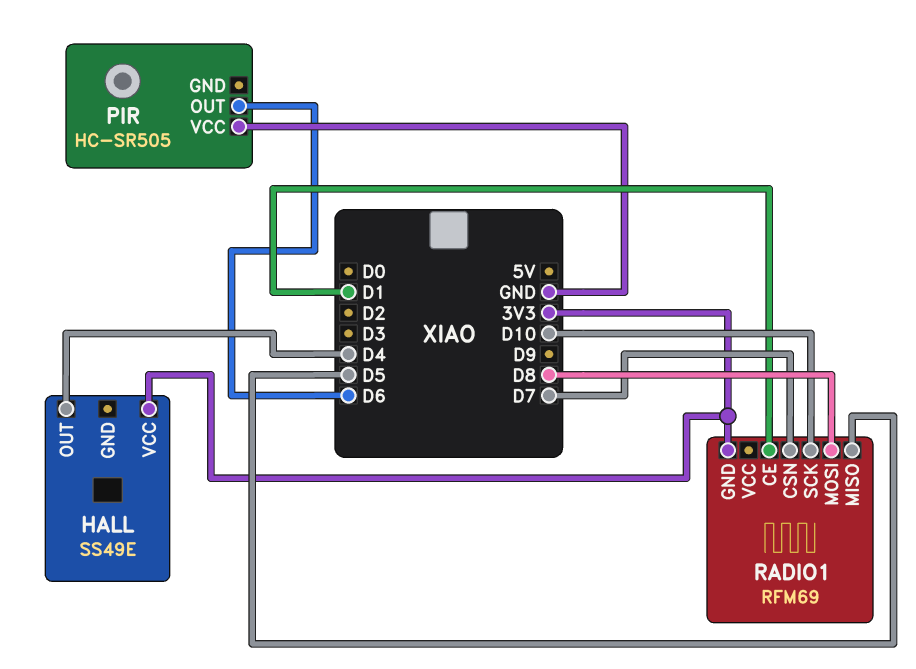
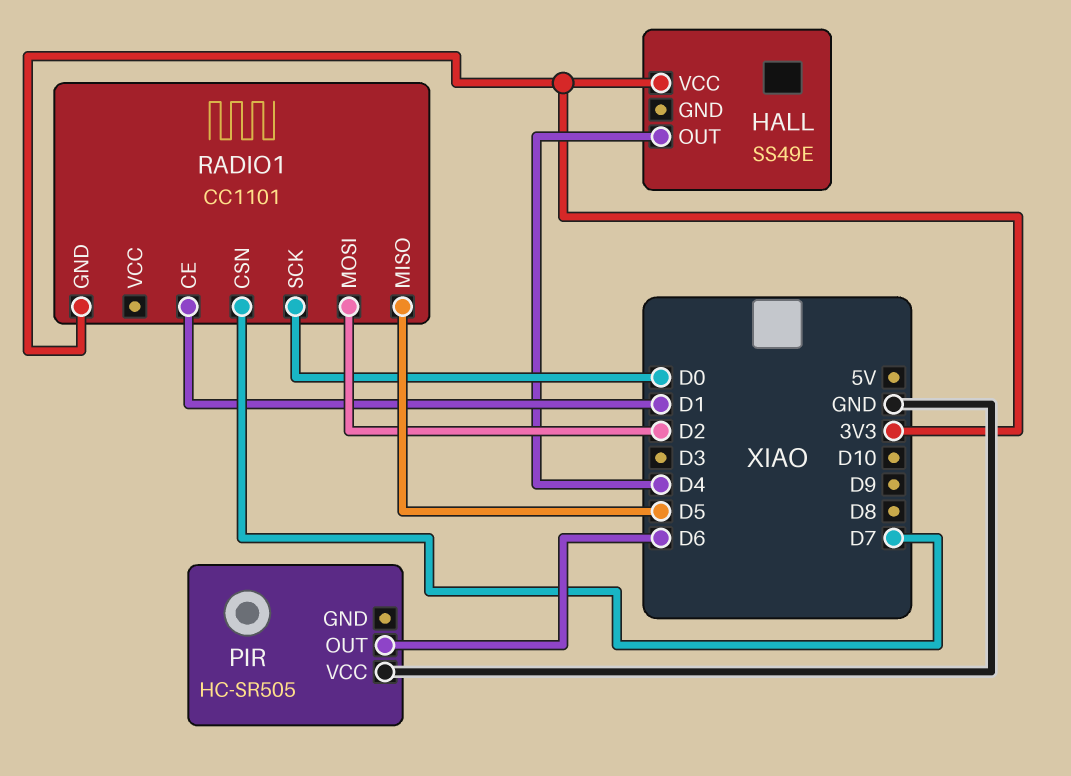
RADIO1: RFM69 -> CC1101
RADIO1 pin MOSI: D8 -> D2
RADIO1 pin SCK: D10 -> D0

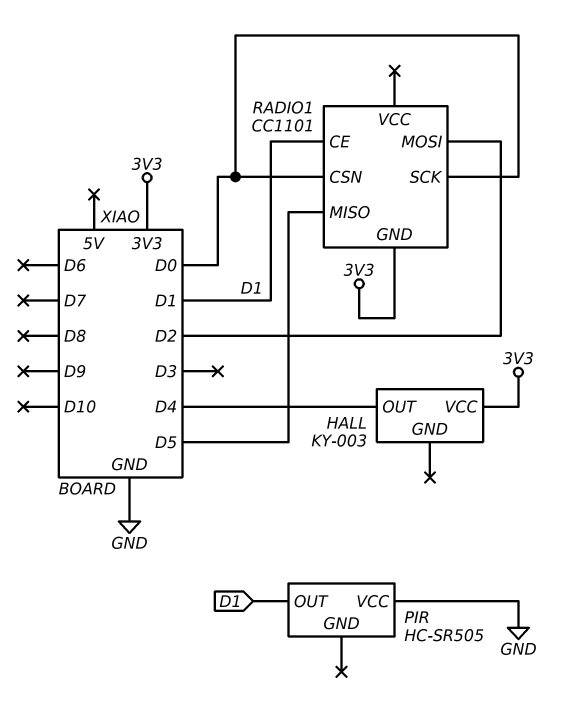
HALL: SS49E -> KY-003
PIR pin OUT: D6 -> D1
RADIO1 pin CSN: D7 -> D0

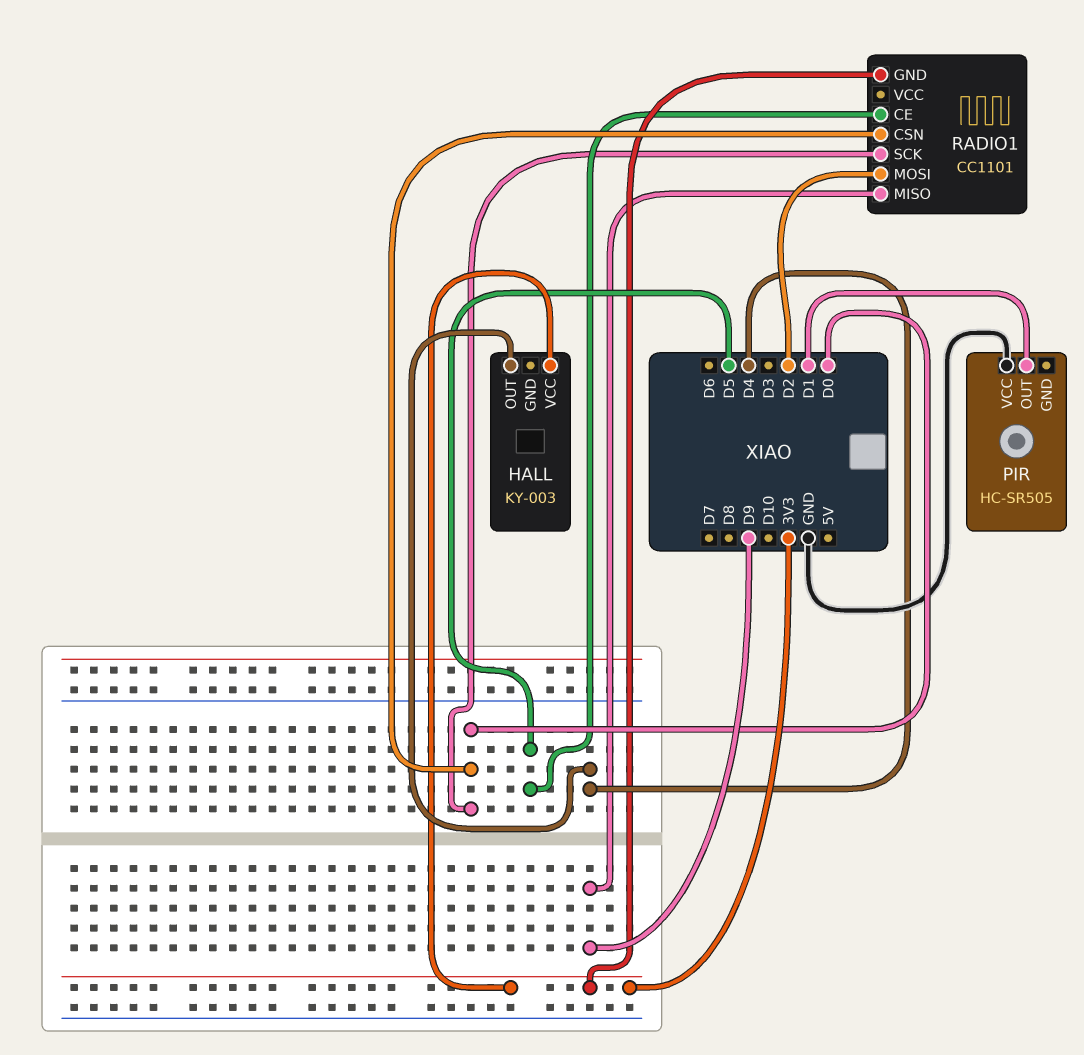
RADIO1 pin CE: D1 -> D5
RADIO1 pin MISO: D5 -> D9

